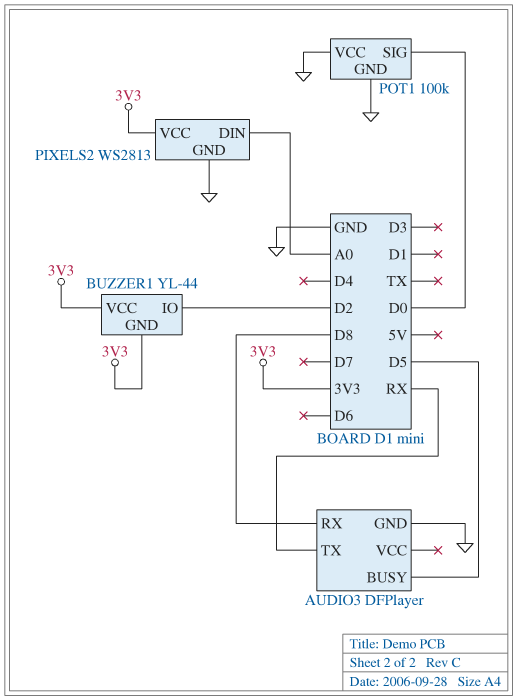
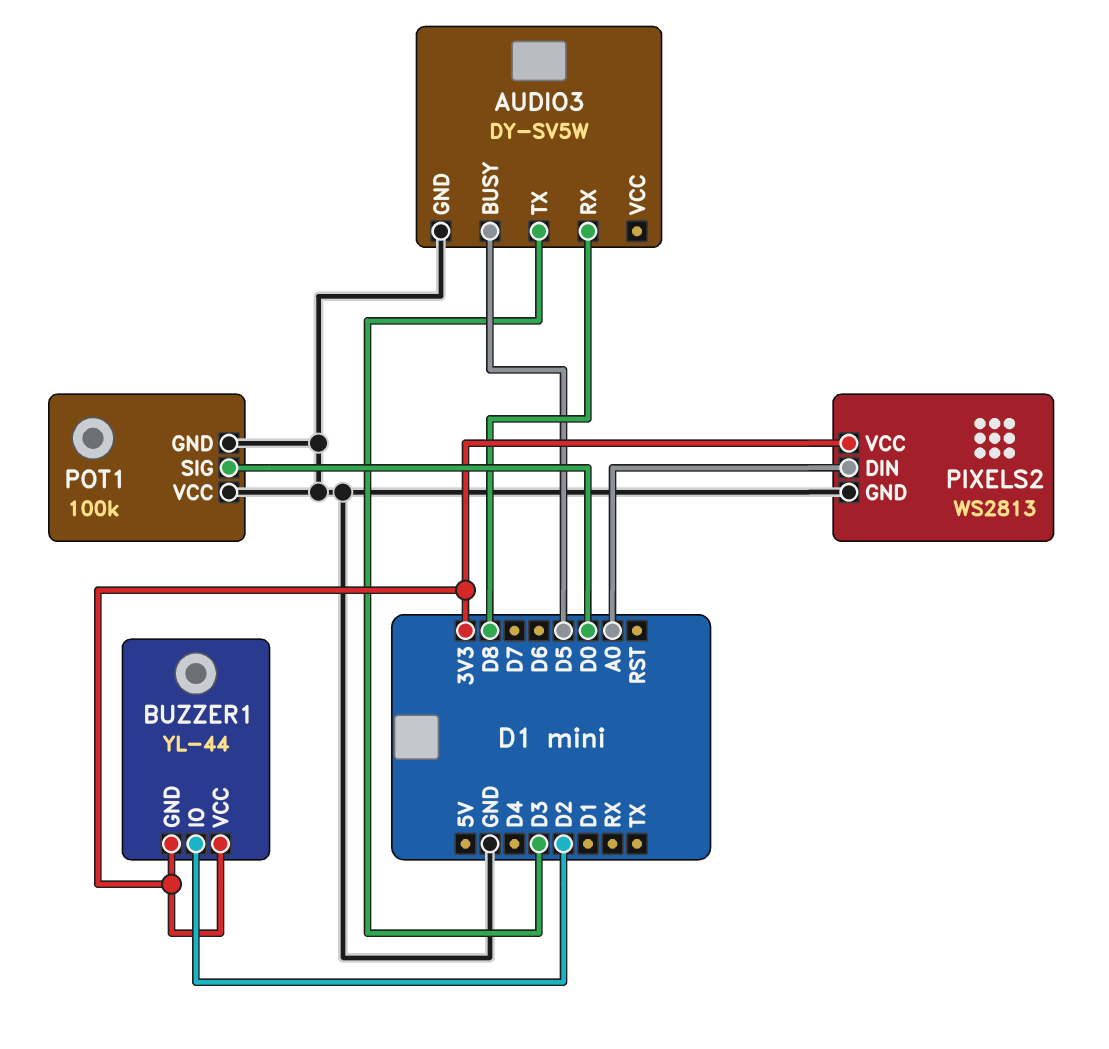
AUDIO3: DFPlayer -> DY-SV5W
AUDIO3 pin TX: RX -> D3

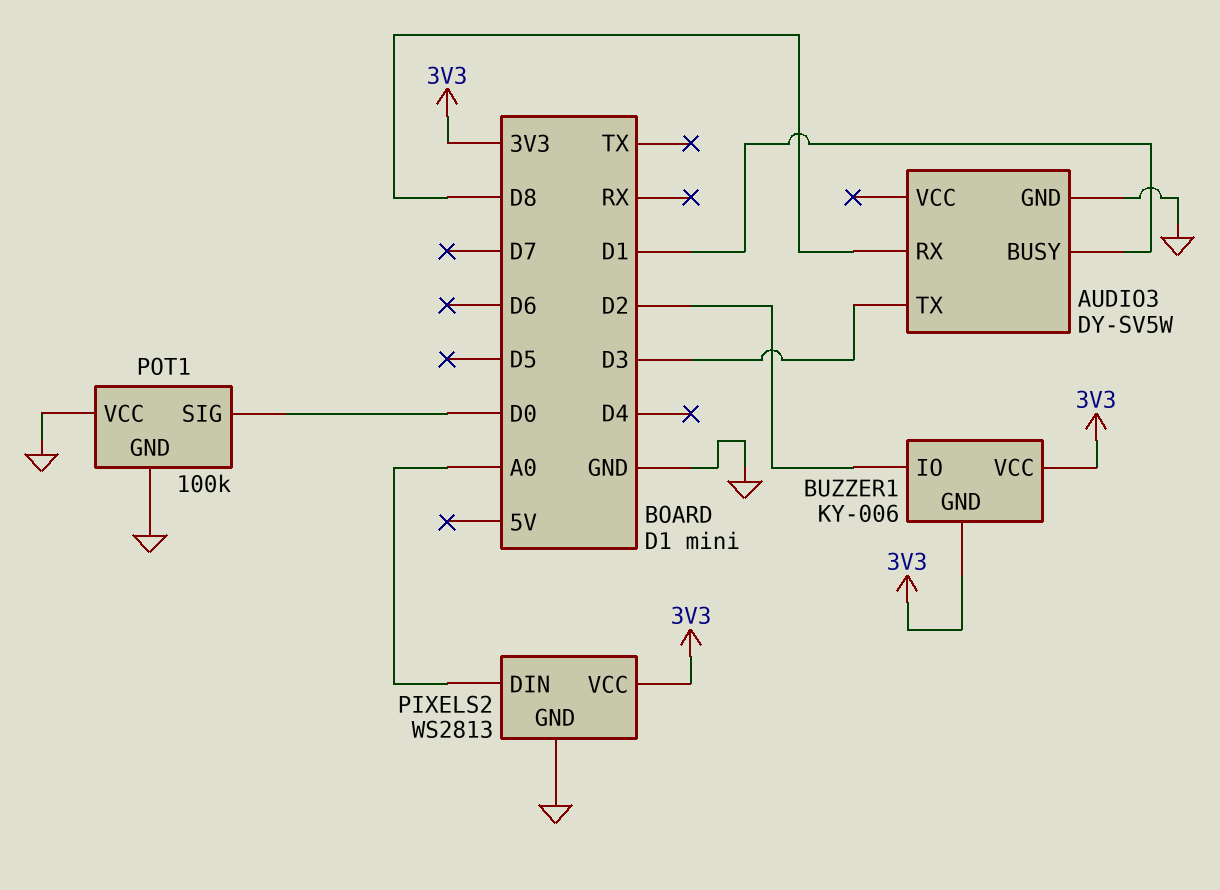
AUDIO3 pin BUSY: D5 -> D1
BUZZER1: YL-44 -> KY-006

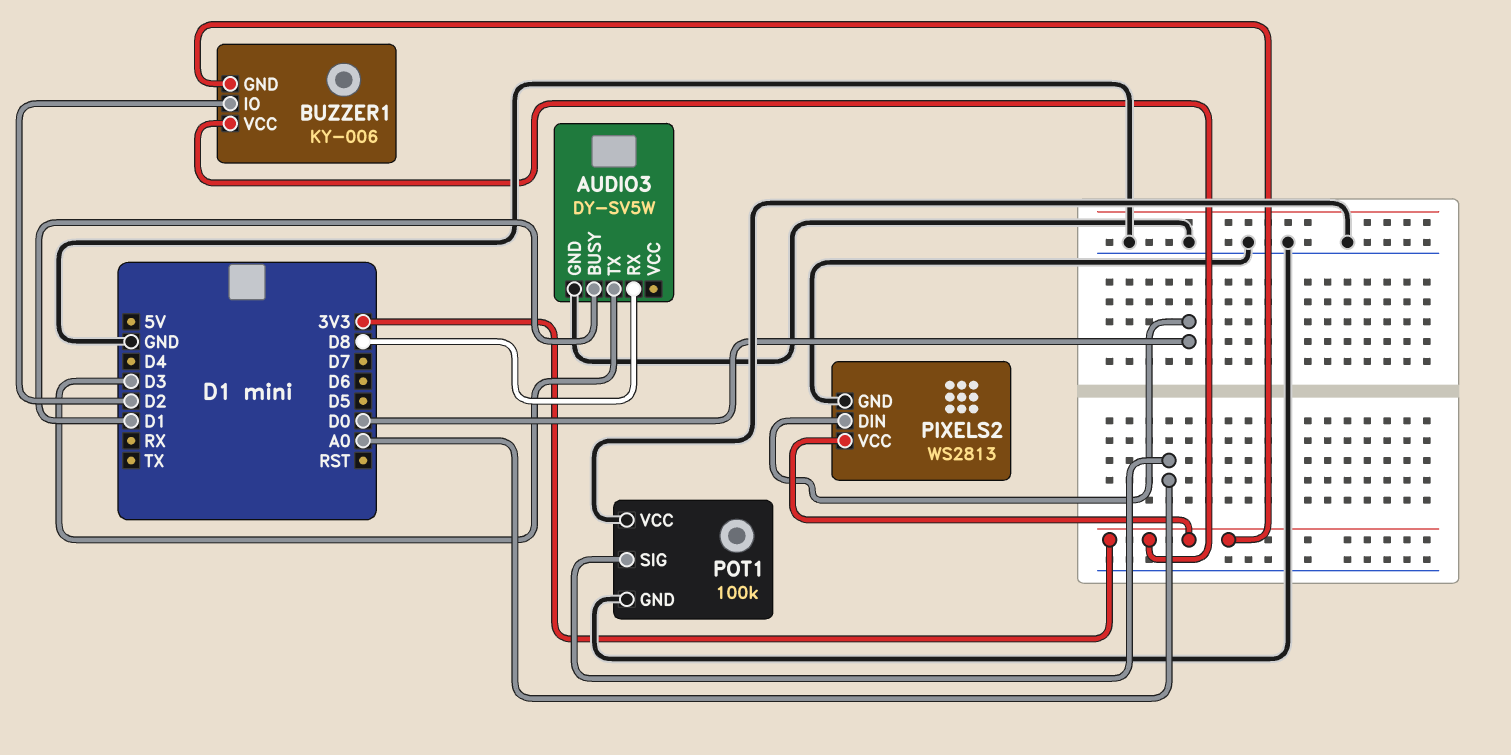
PIXELS2 pin DIN: A0 -> D0
POT1 pin SIG: D0 -> A0

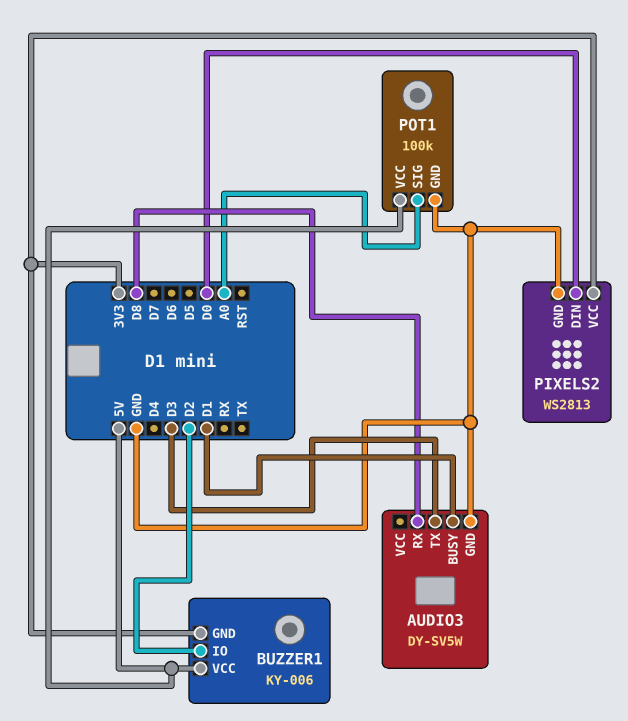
BUZZER1 pin VCC: 3V3 -> 5V
POT1 pin VCC: GND -> 5V

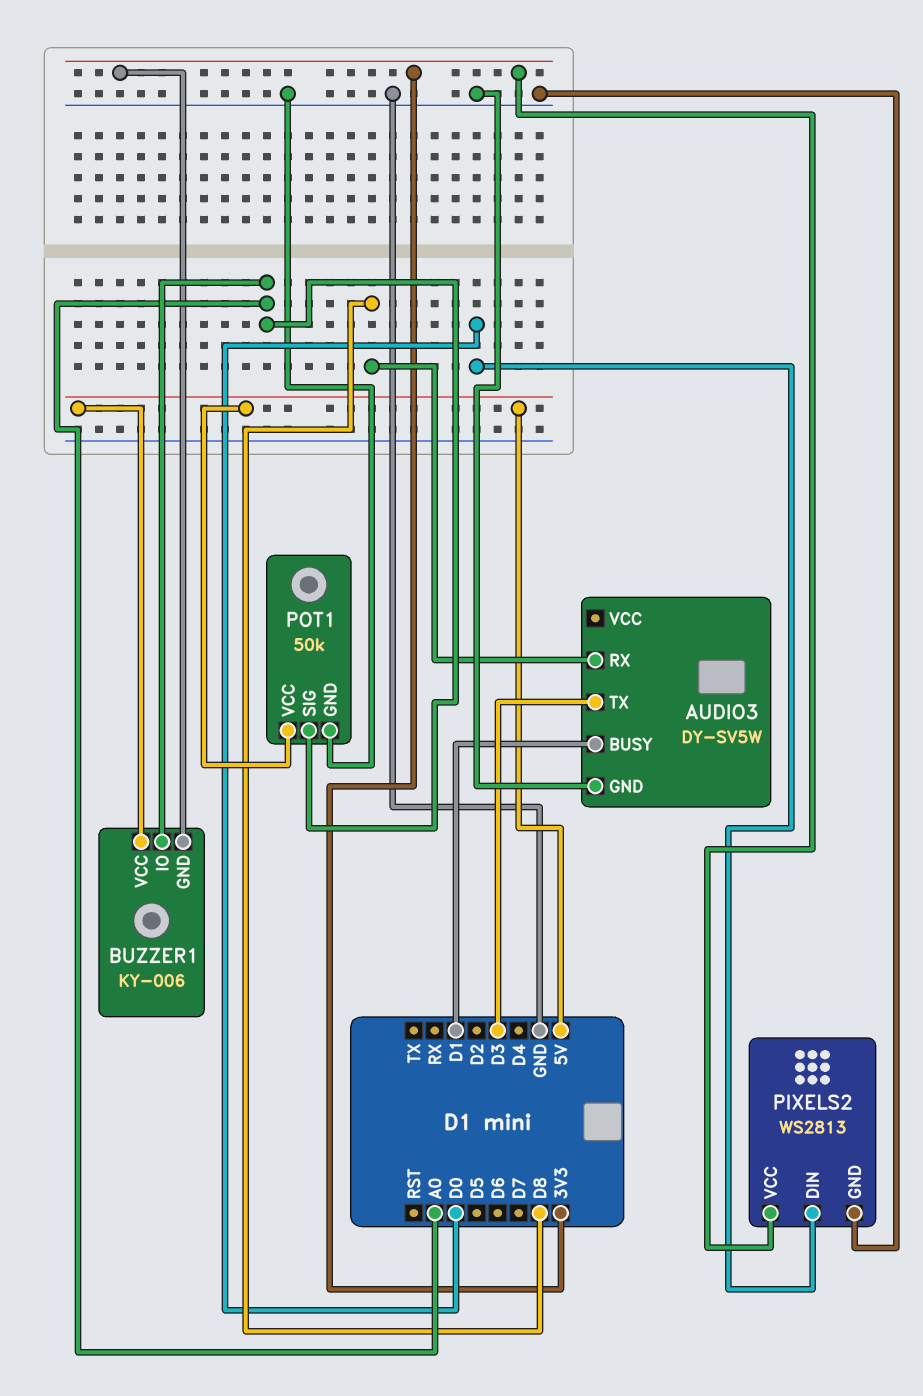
BUZZER1 pin IO: D2 -> A0
POT1: 100k -> 50k

